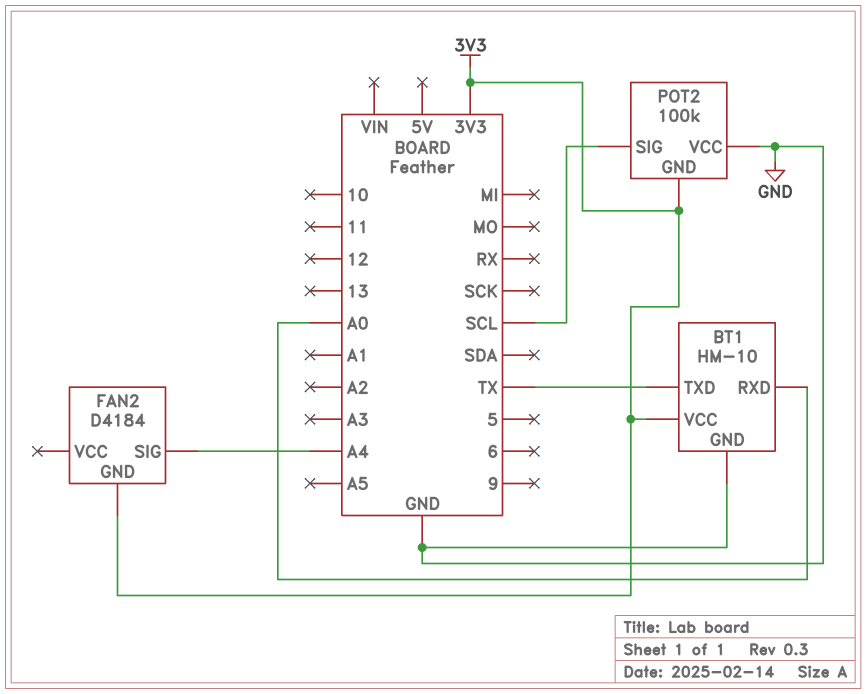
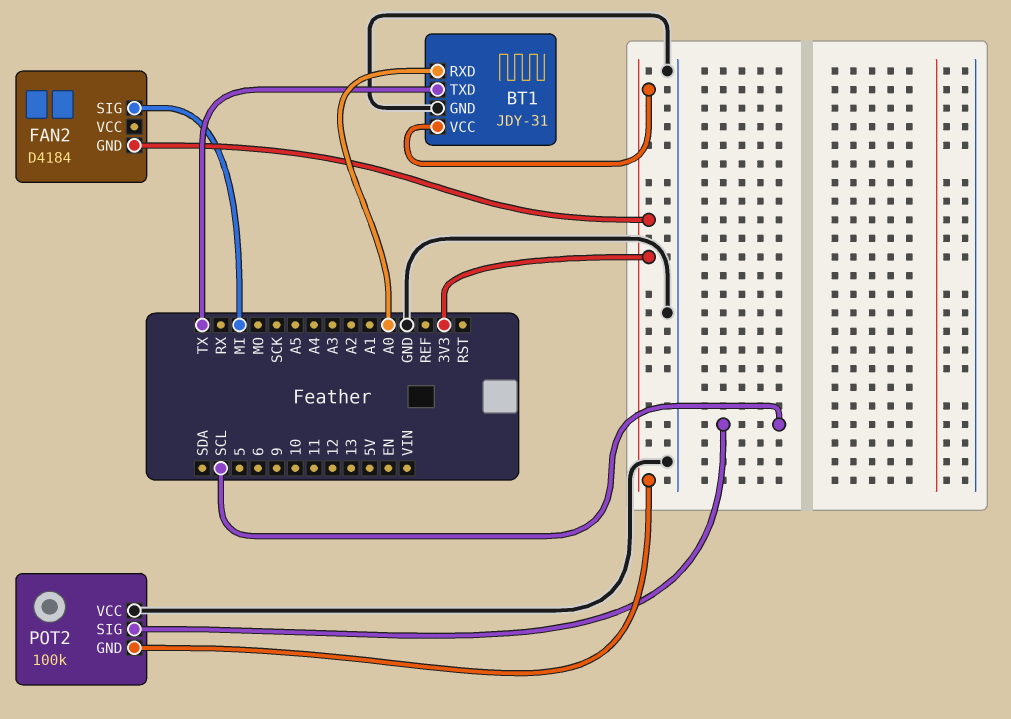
BT1: HM-10 -> JDY-31
FAN2 pin SIG: A4 -> MI

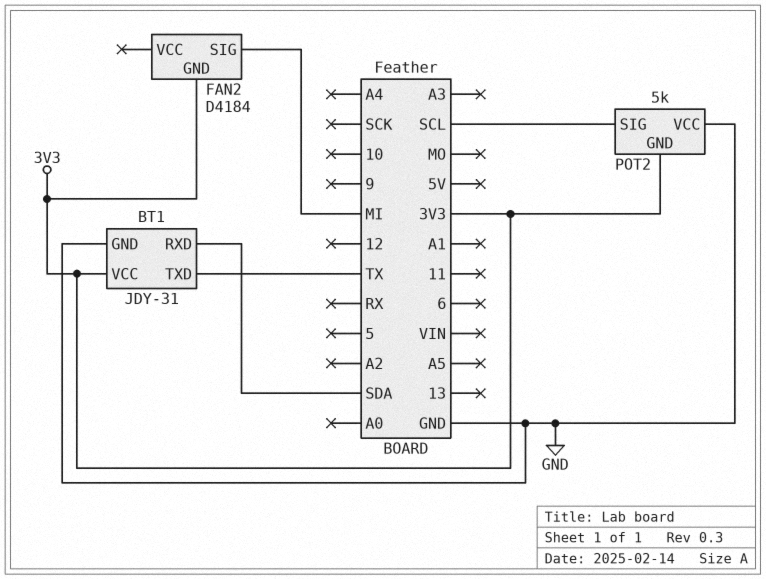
BT1 pin RXD: A0 -> SDA
POT2: 100k -> 5k

